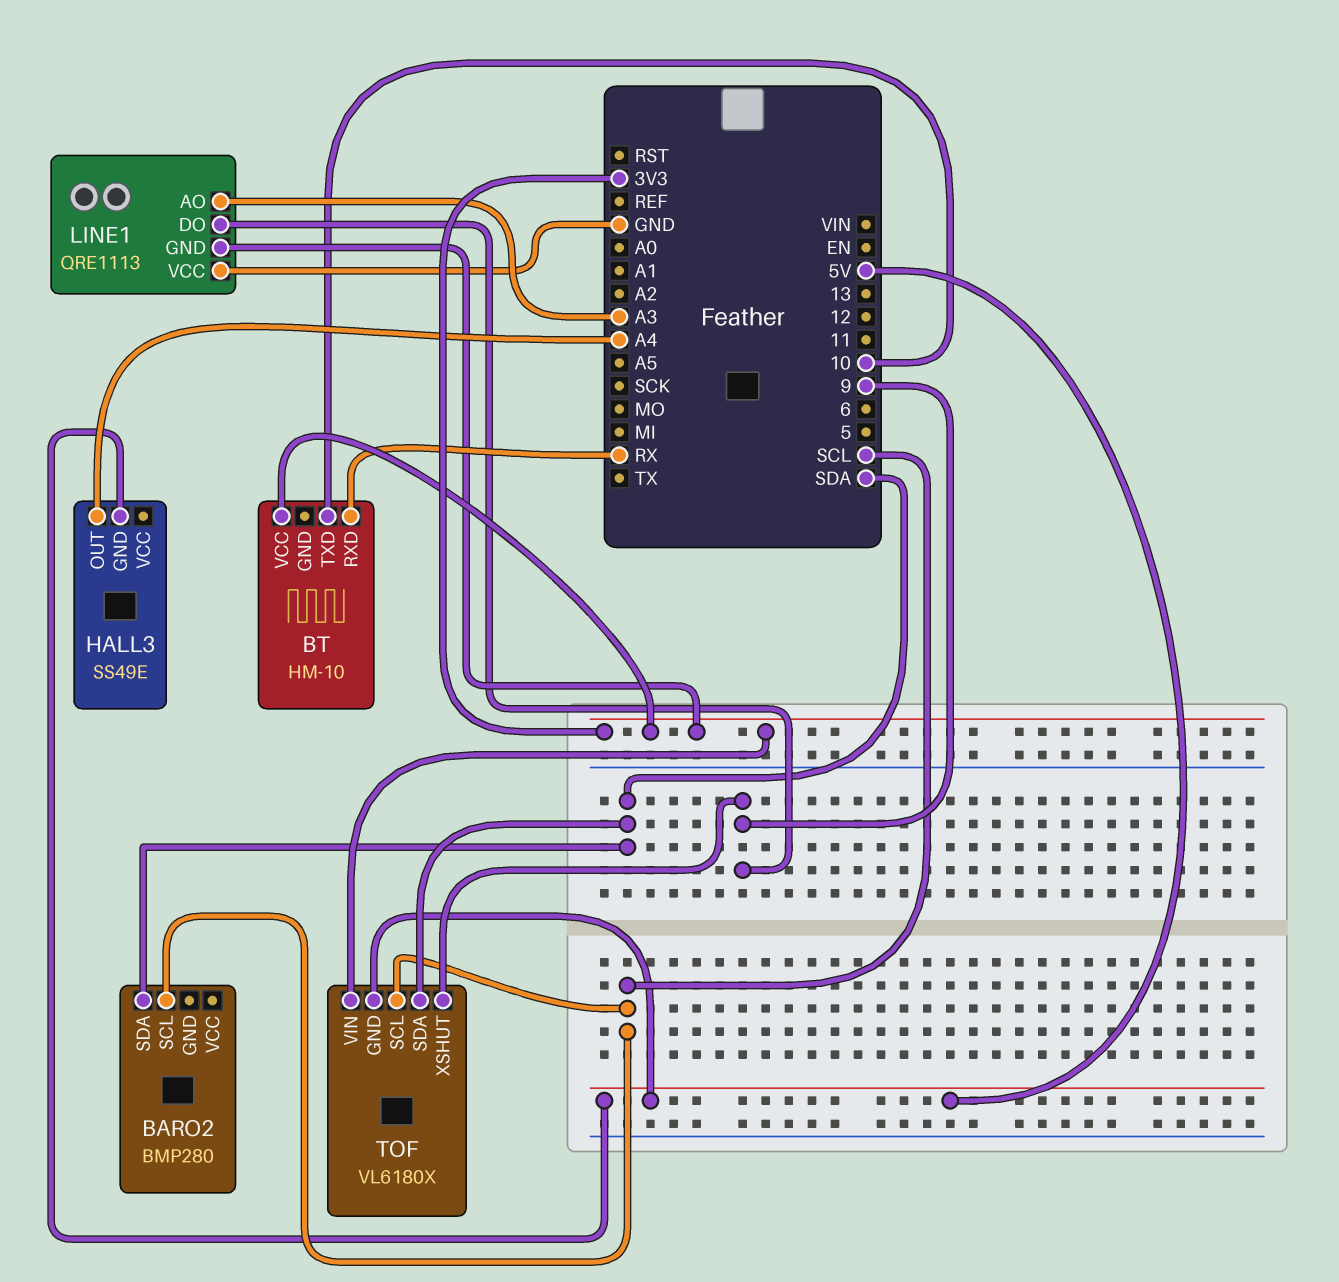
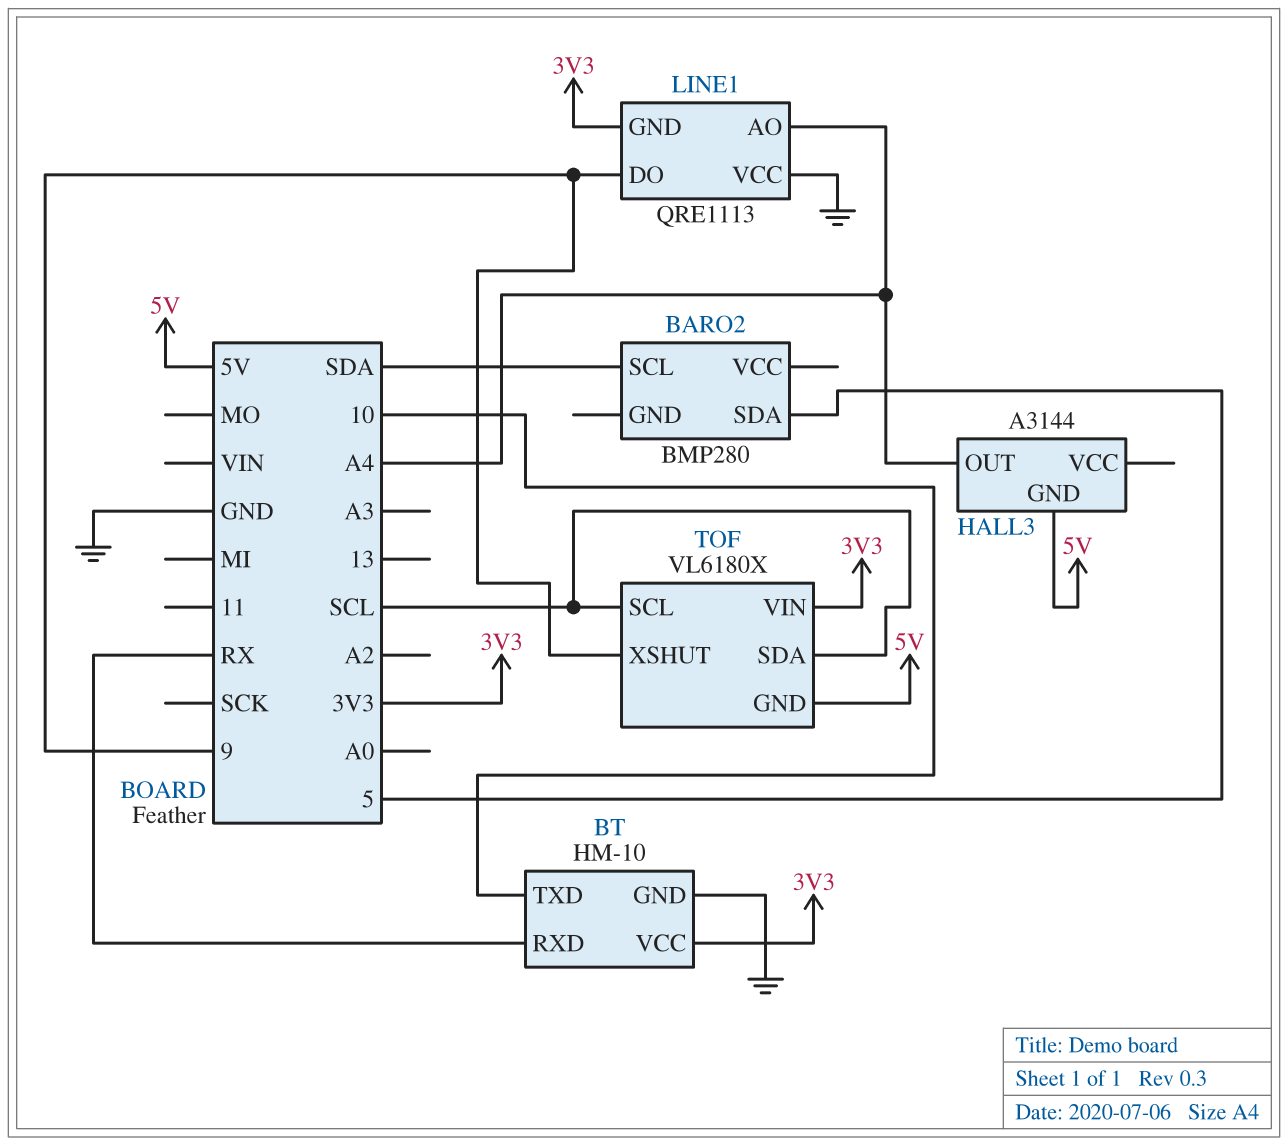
BARO2 pin SCL: SCL -> SDA
BARO2 pin SDA: SDA -> 5
BT pin GND: none -> GND
HALL3: SS49E -> A3144
LINE1 pin AO: A3 -> A4
TOF pin SDA: SDA -> SCL

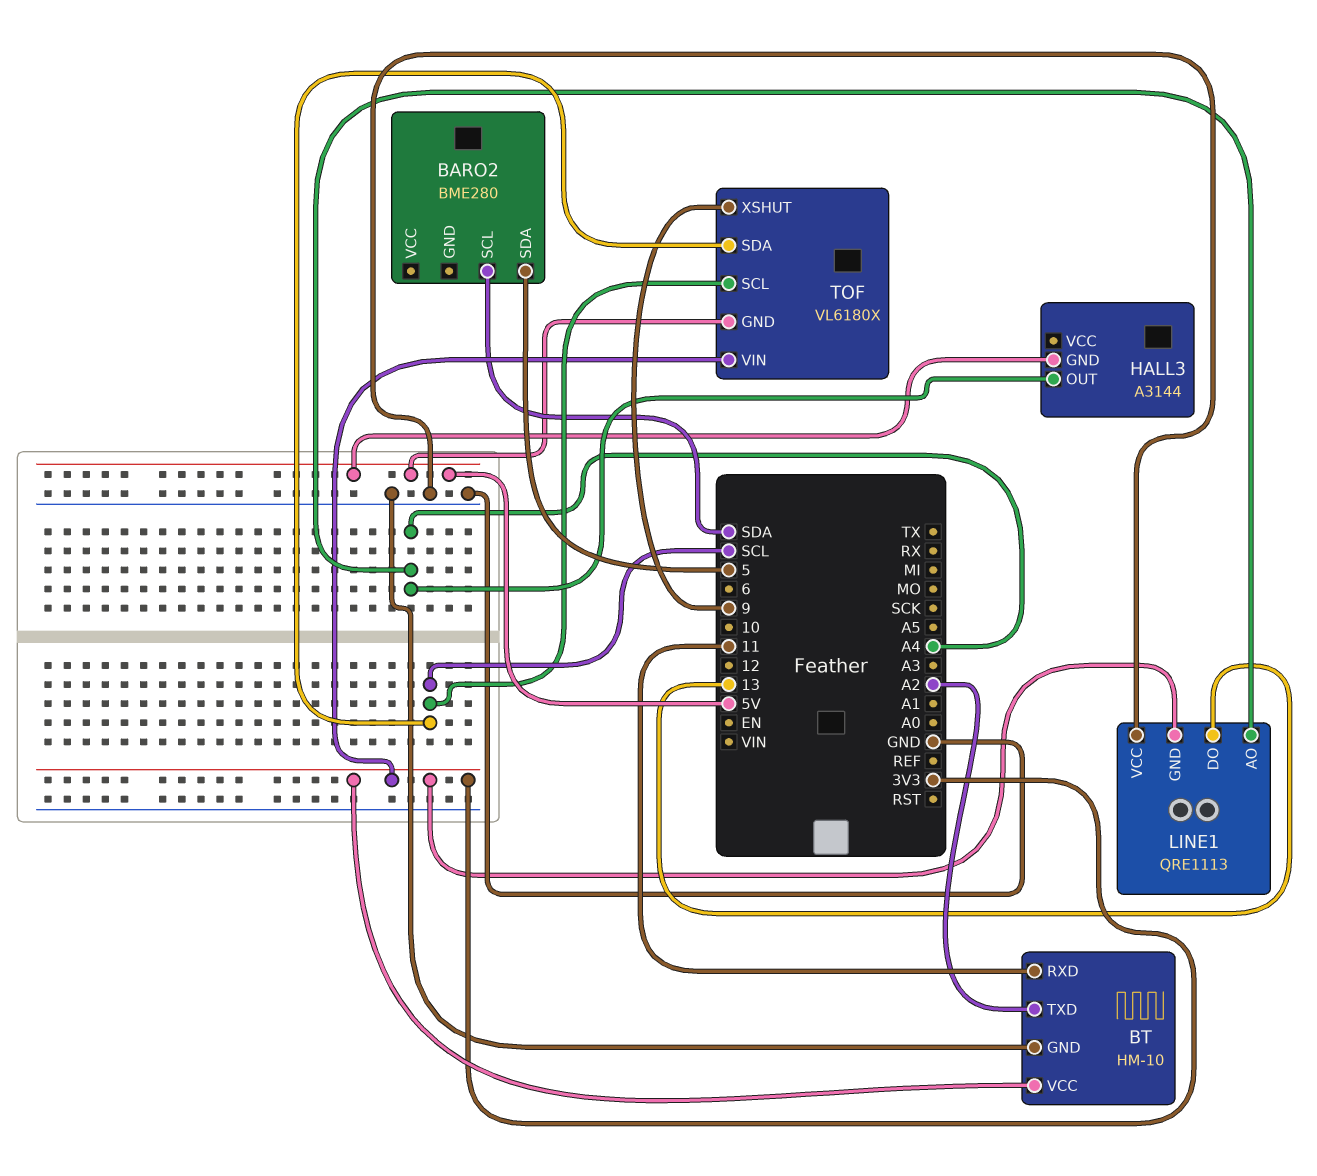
BARO2: BMP280 -> BME280
BT pin RXD: RX -> 11
BT pin TXD: 10 -> A2
LINE1 pin DO: 9 -> 13

